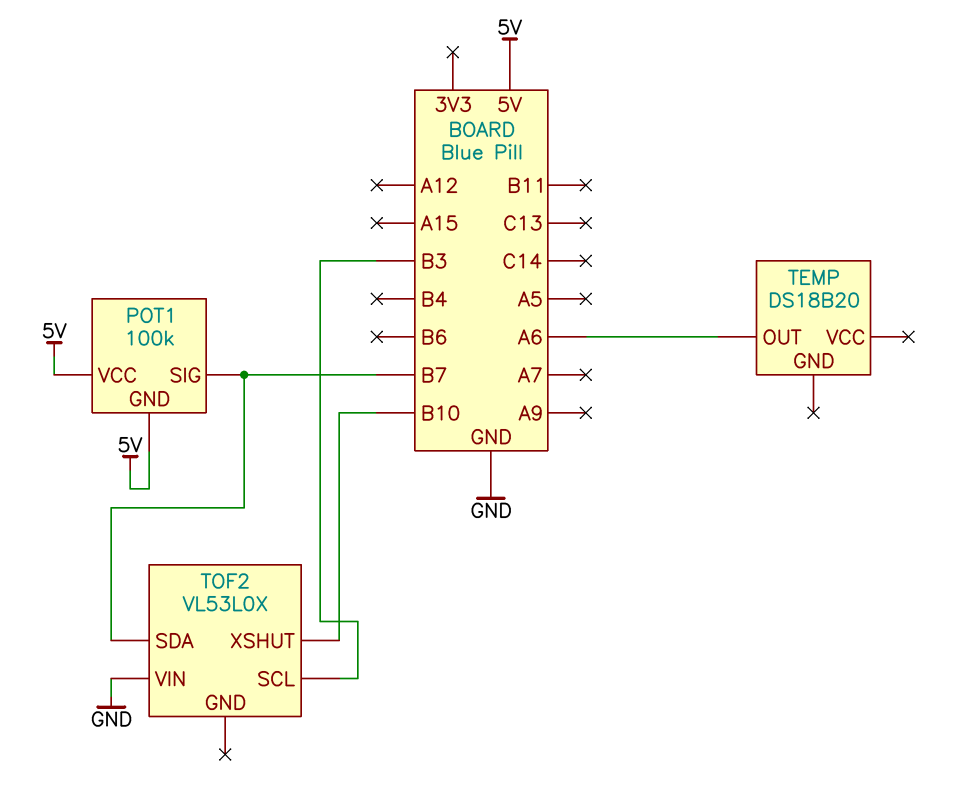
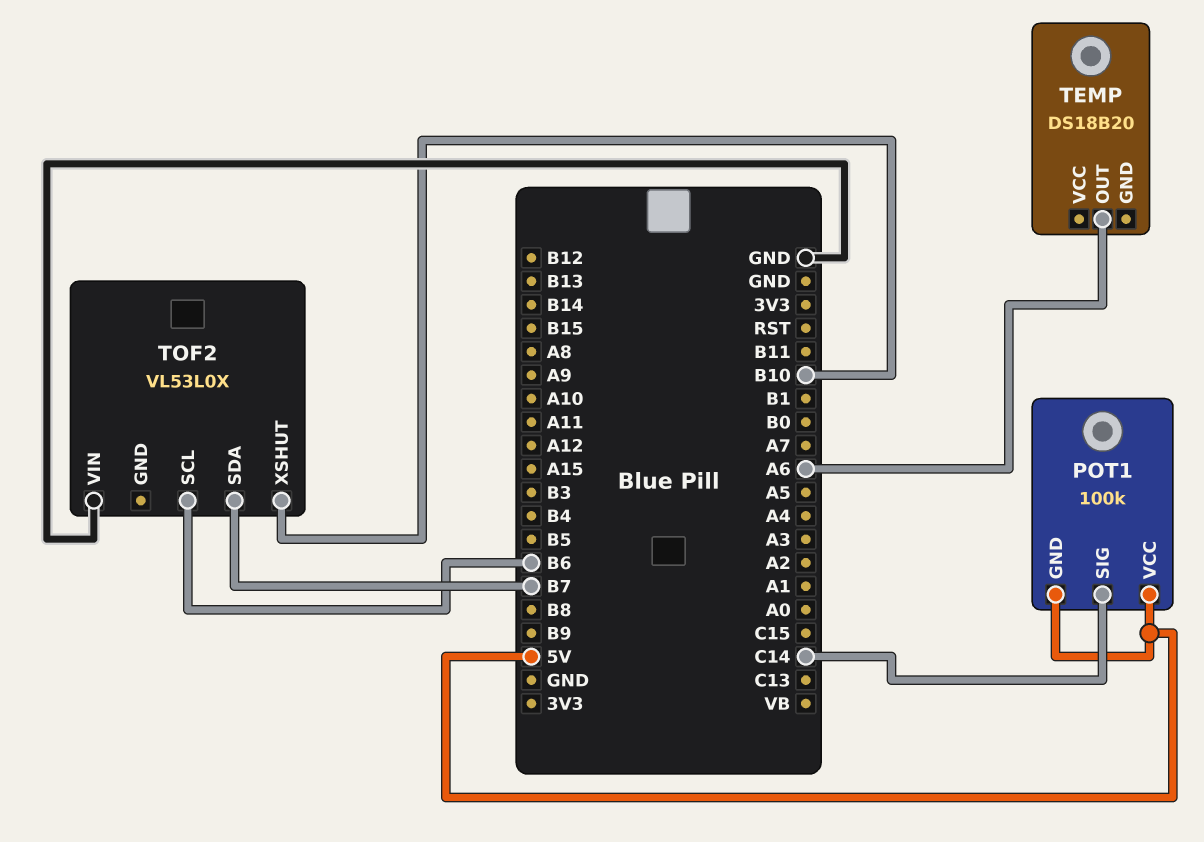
POT1 pin SIG: B7 -> C14
TOF2 pin SCL: B3 -> B6

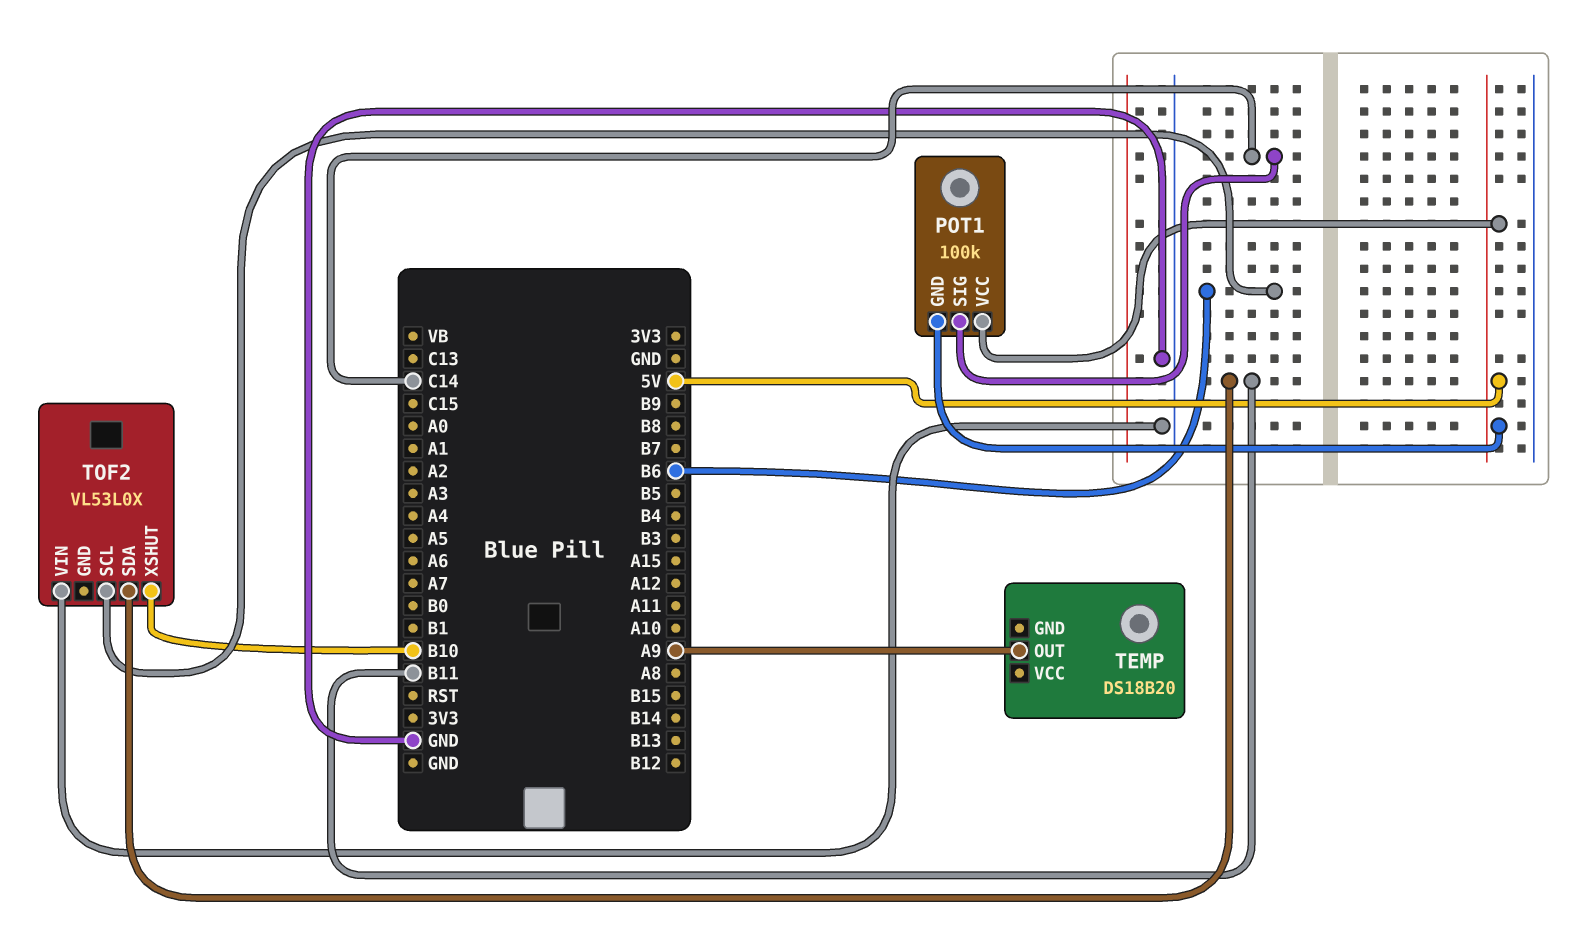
TEMP pin OUT: A6 -> A9
TOF2 pin SDA: B7 -> B11

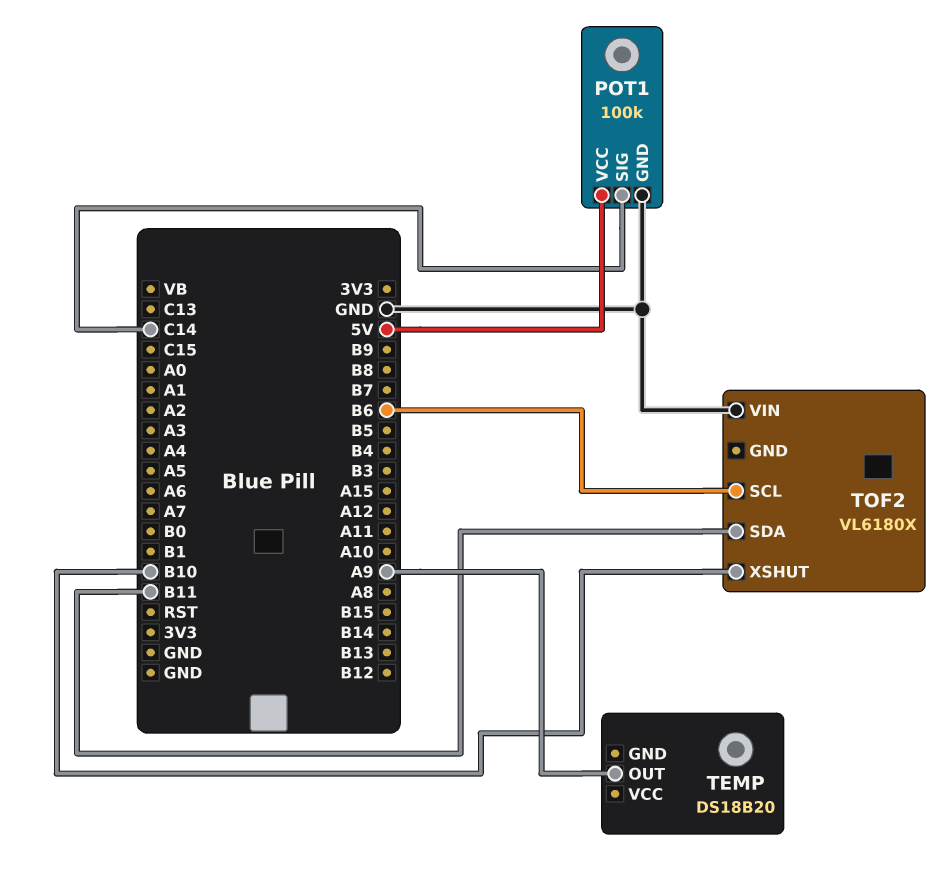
POT1 pin GND: 5V -> GND
TOF2: VL53L0X -> VL6180X

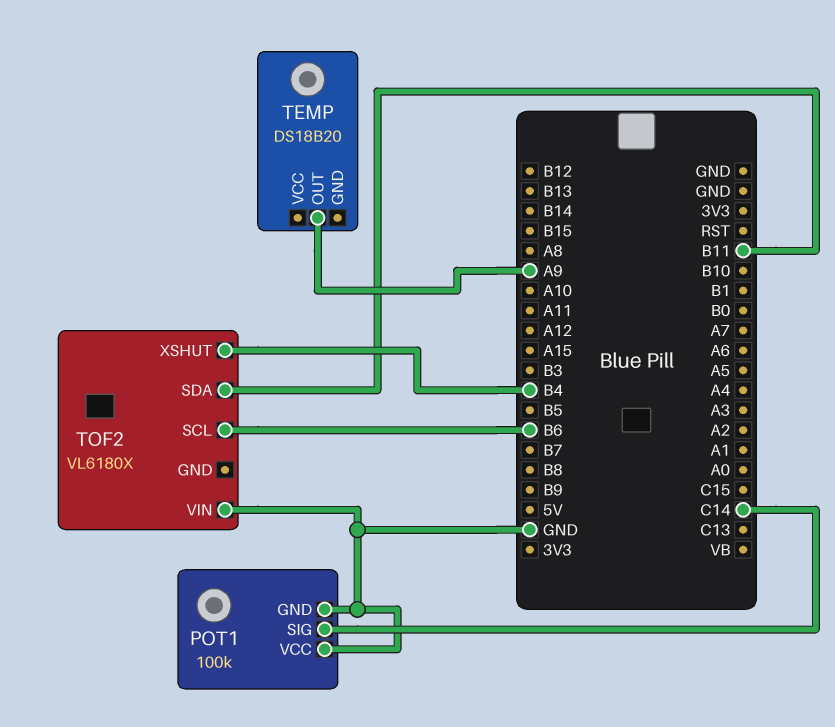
POT1 pin VCC: 5V -> GND
TOF2 pin XSHUT: B10 -> B4

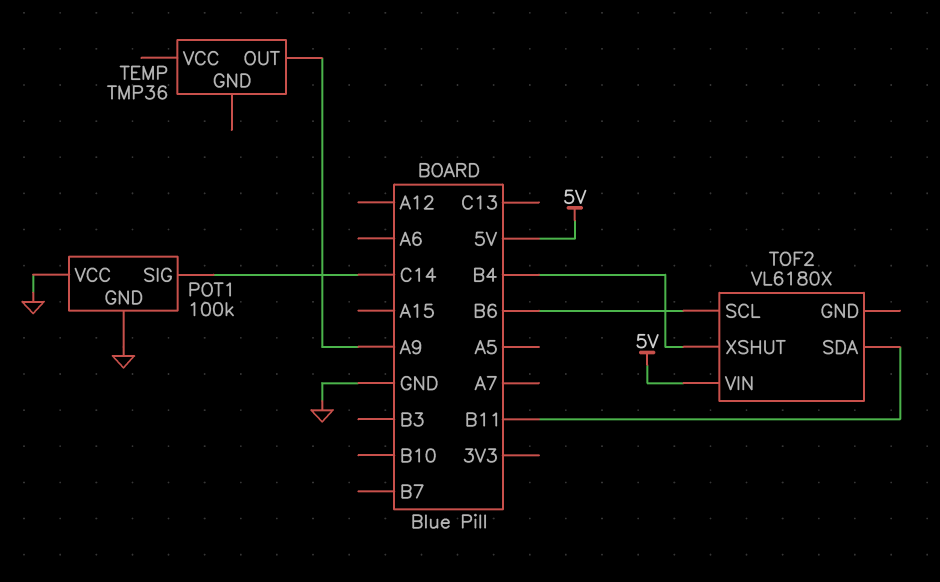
TEMP: DS18B20 -> TMP36
TOF2 pin VIN: GND -> 5V

